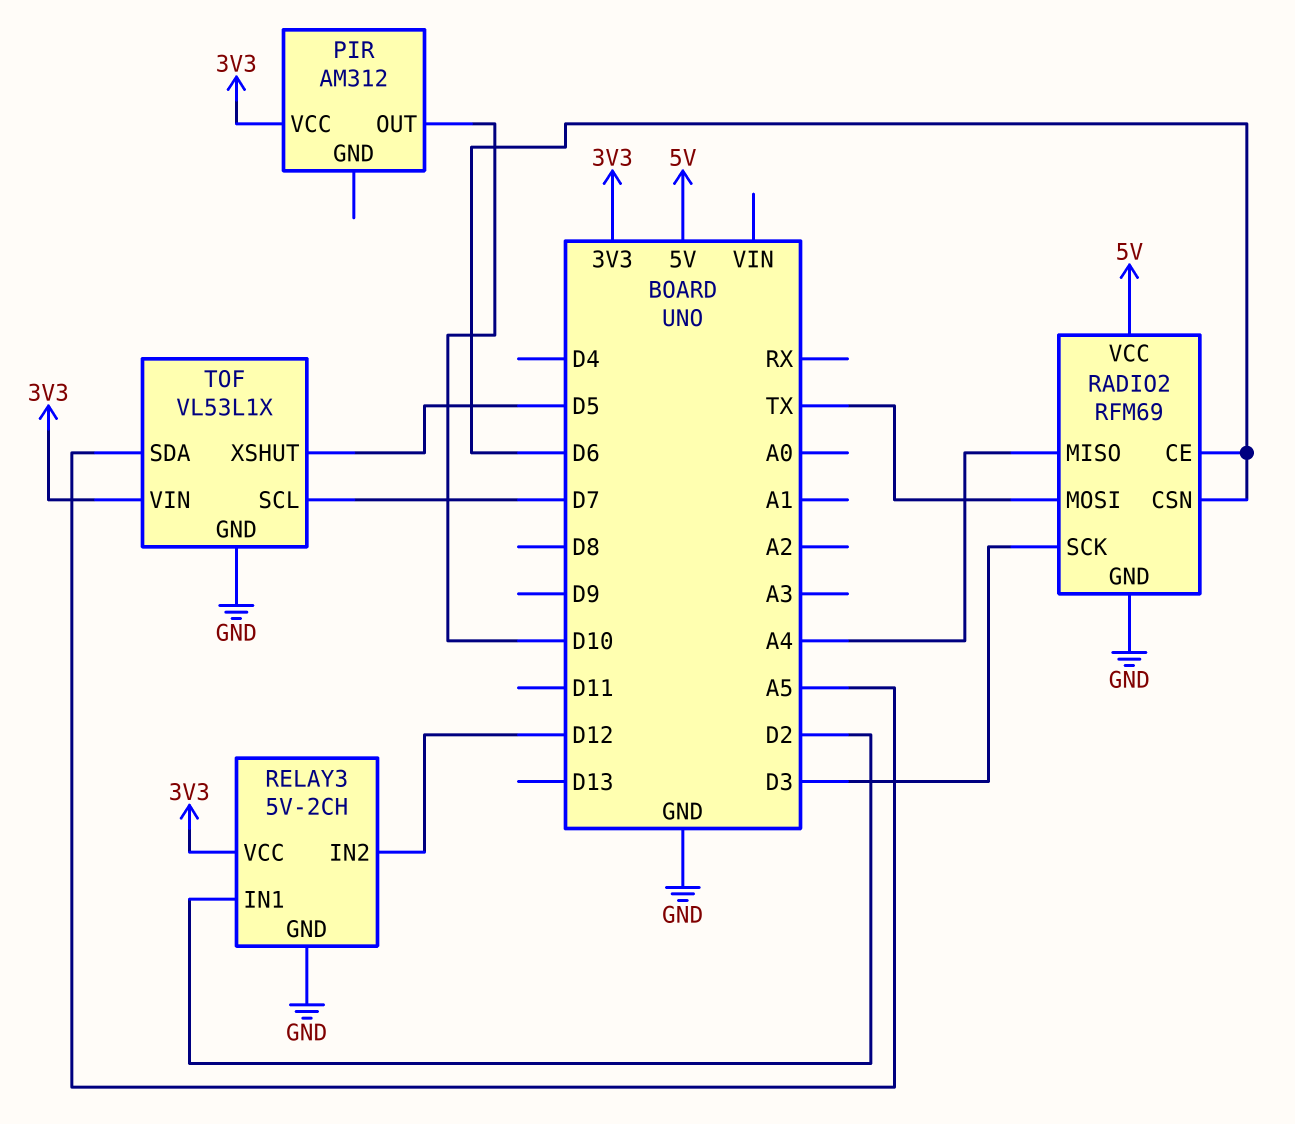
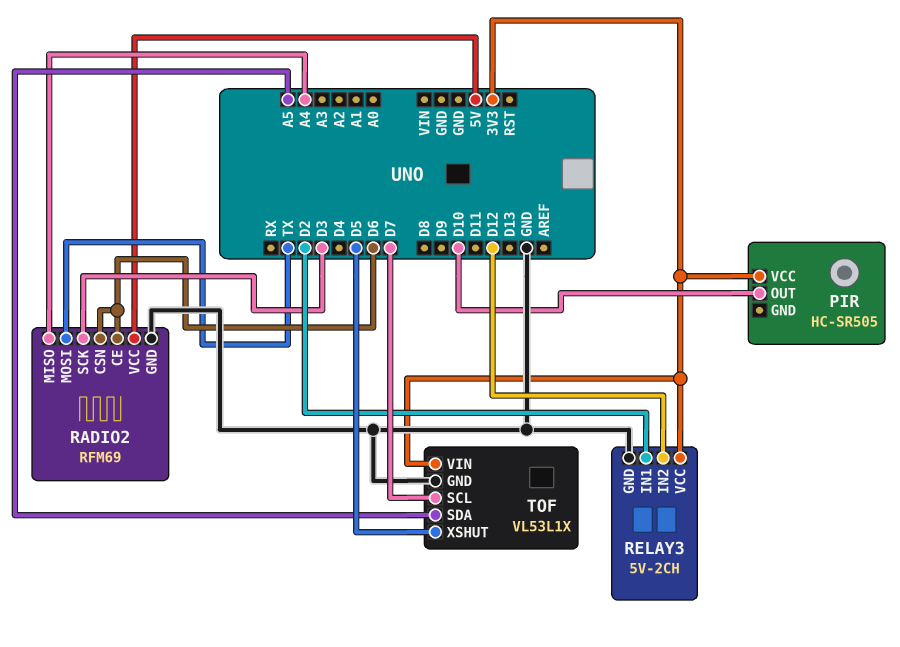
PIR: AM312 -> HC-SR505

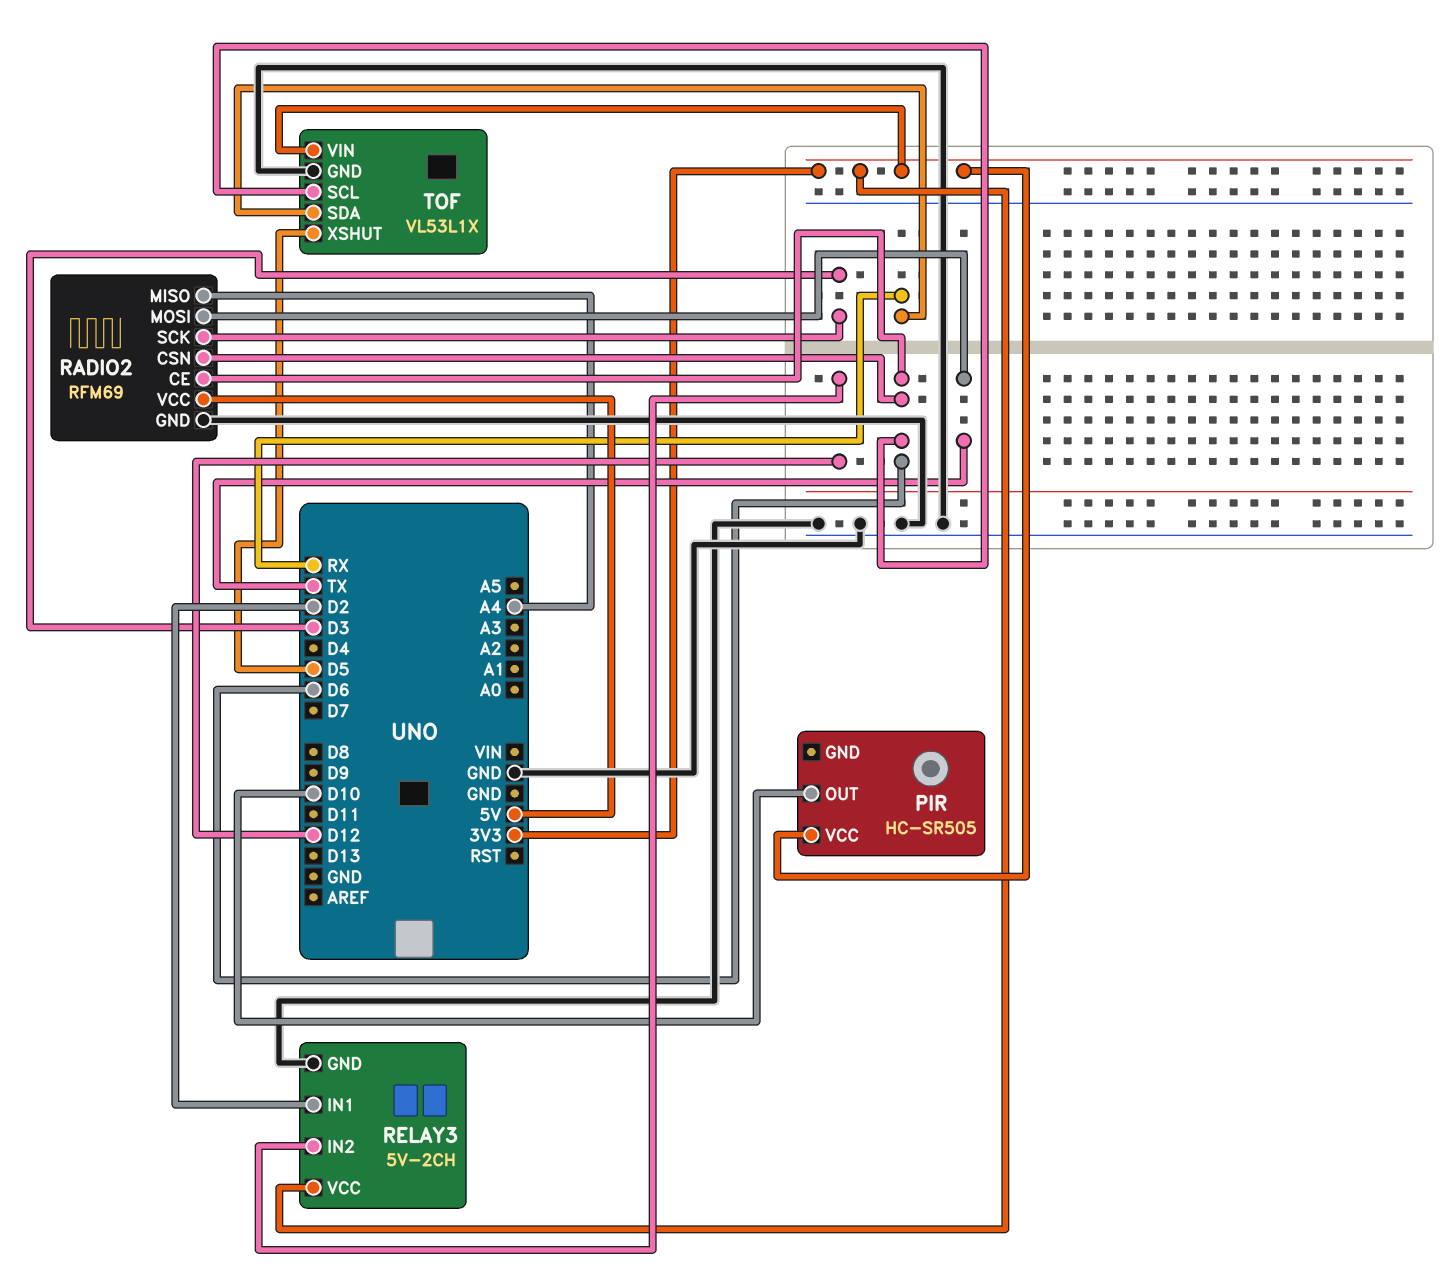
TOF pin SCL: D7 -> D6
TOF pin SDA: A5 -> RX

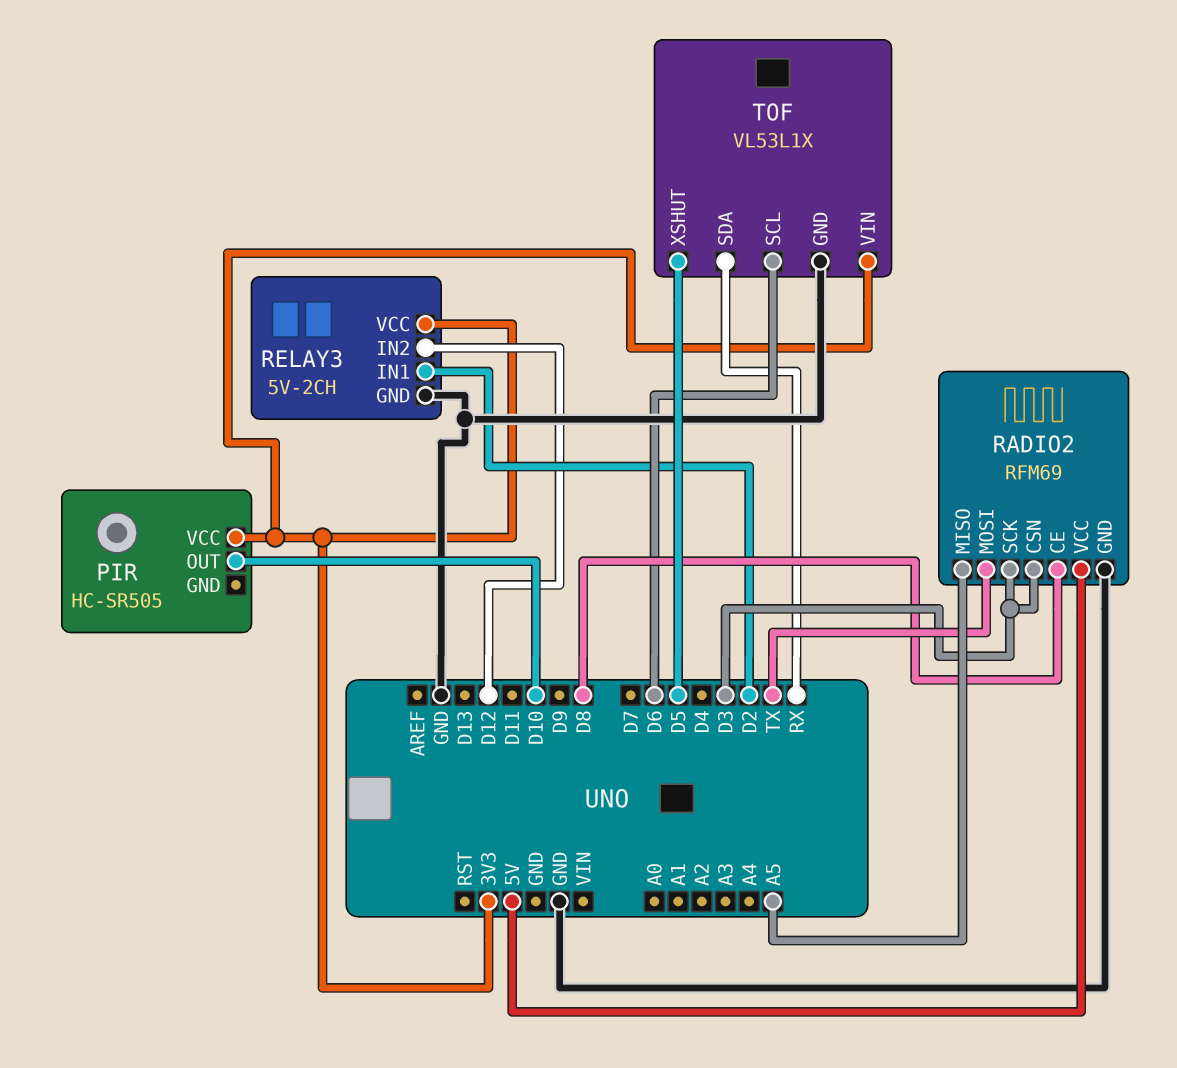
RADIO2 pin CE: D6 -> D8
RADIO2 pin CSN: D6 -> D3
RADIO2 pin MISO: A4 -> A5

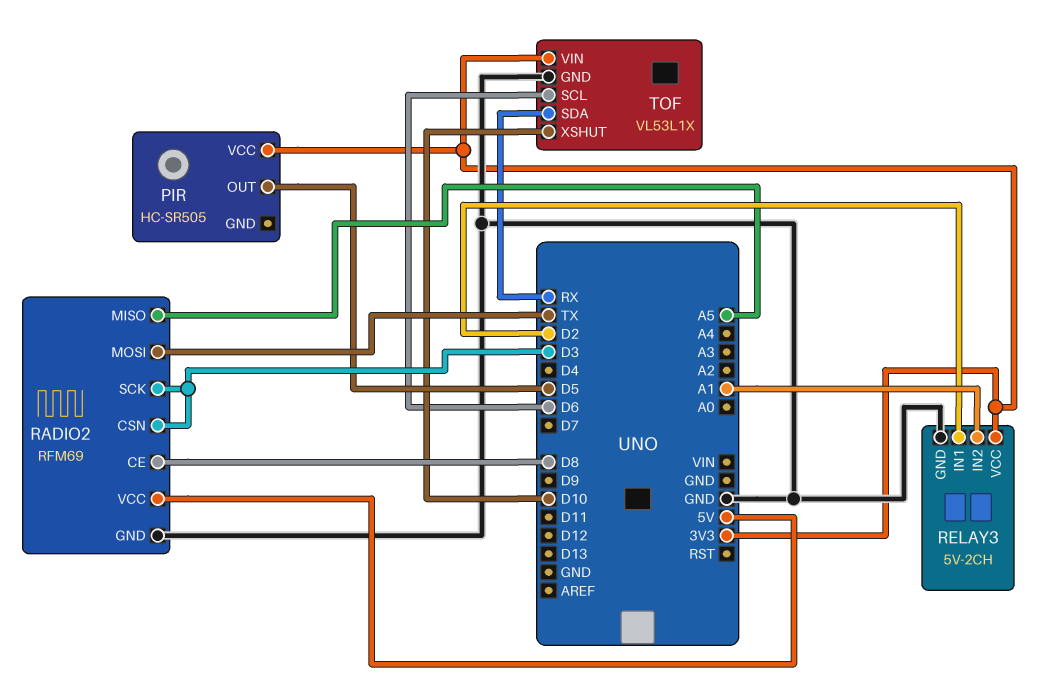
PIR pin OUT: D10 -> D5
RELAY3 pin IN2: D12 -> A1
TOF pin XSHUT: D5 -> D10

